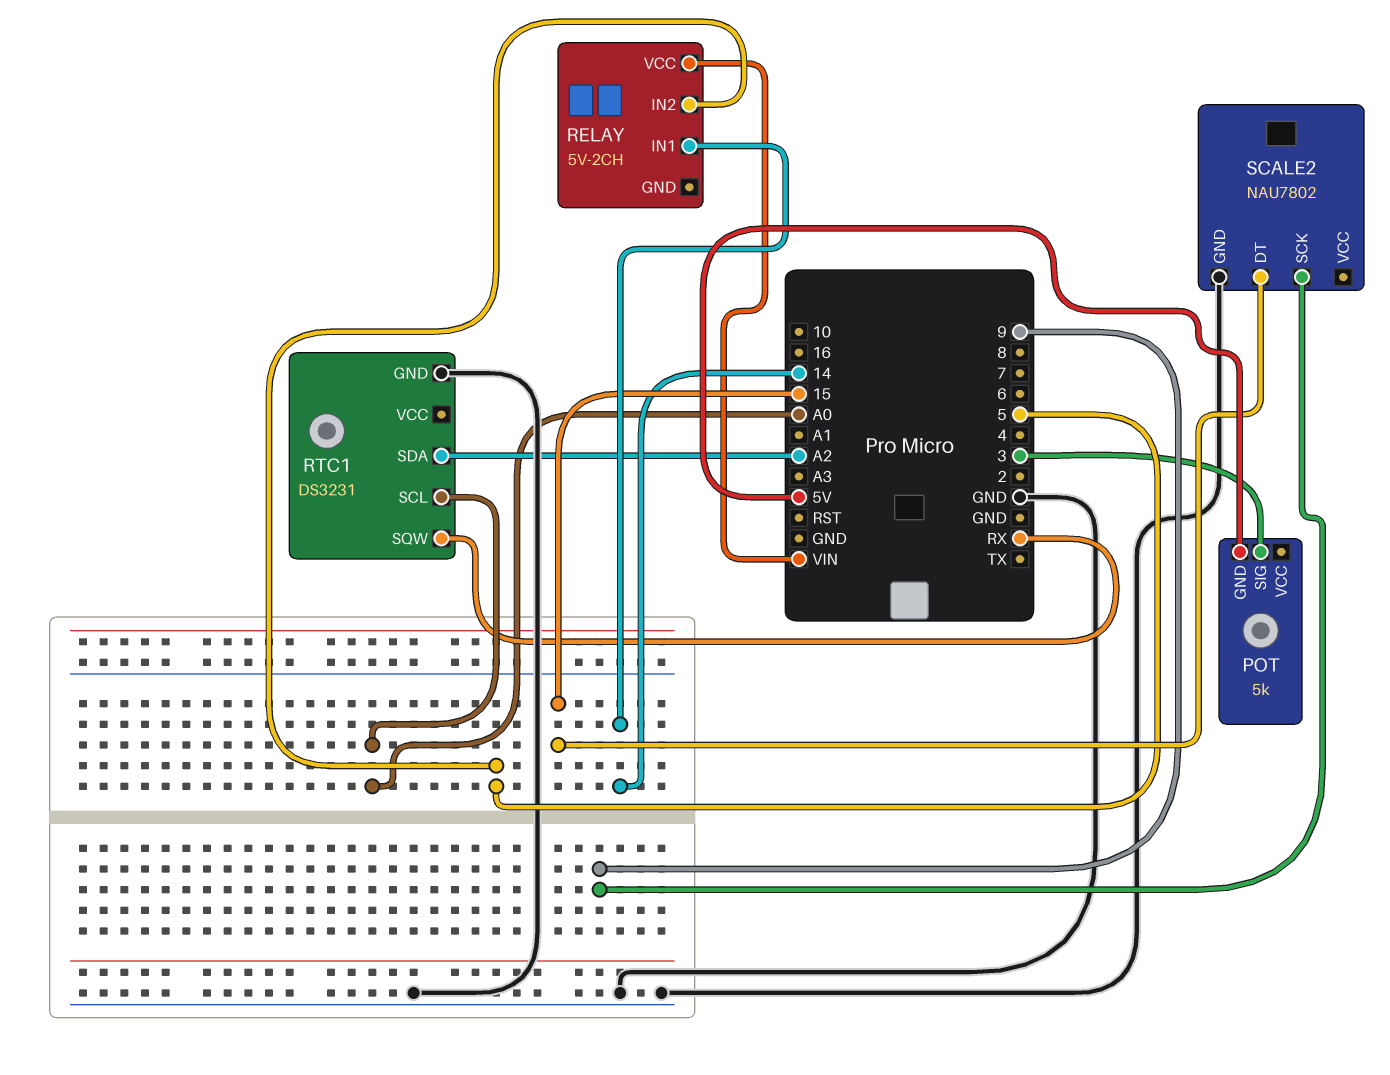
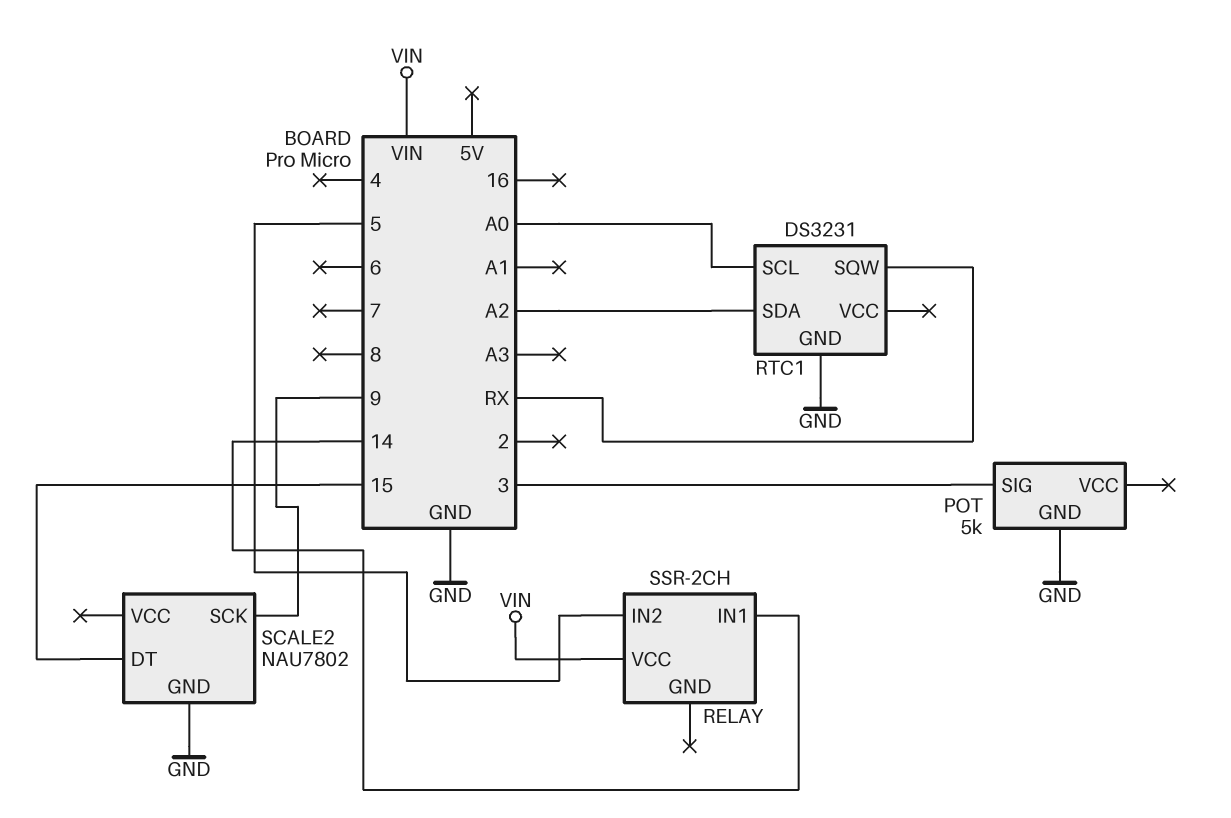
POT pin GND: 5V -> GND
RELAY: 5V-2CH -> SSR-2CH

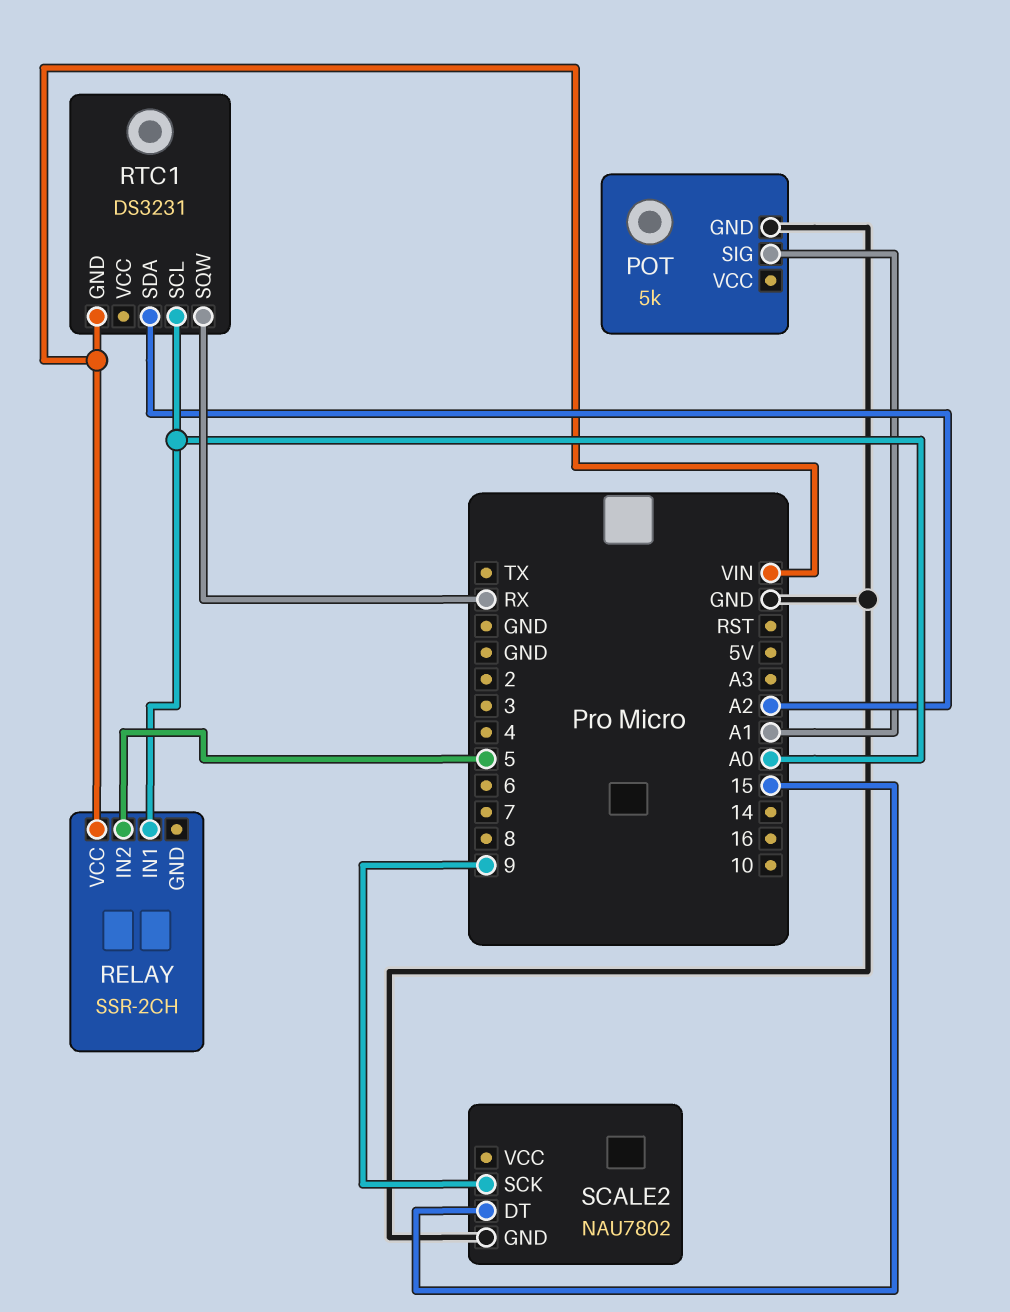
POT pin SIG: 3 -> A1
RELAY pin IN1: 14 -> A0
RTC1 pin GND: GND -> VIN

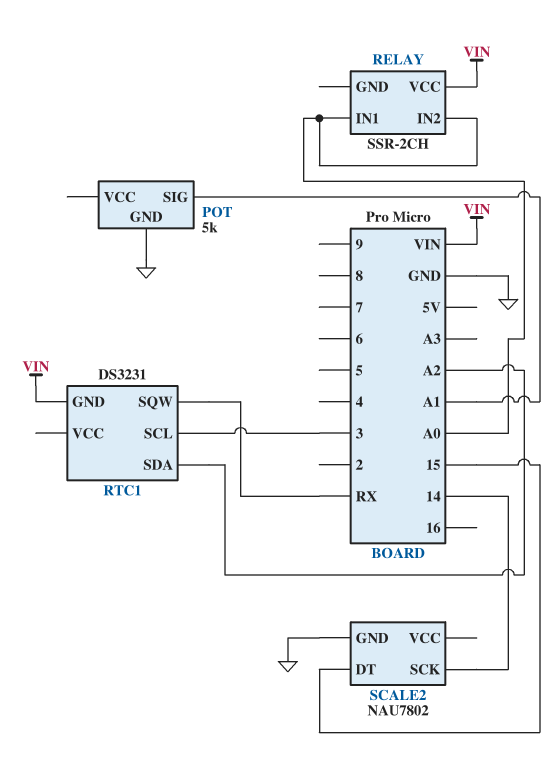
RELAY pin IN2: 5 -> A0
RTC1 pin SCL: A0 -> 3
SCALE2 pin SCK: 9 -> 14

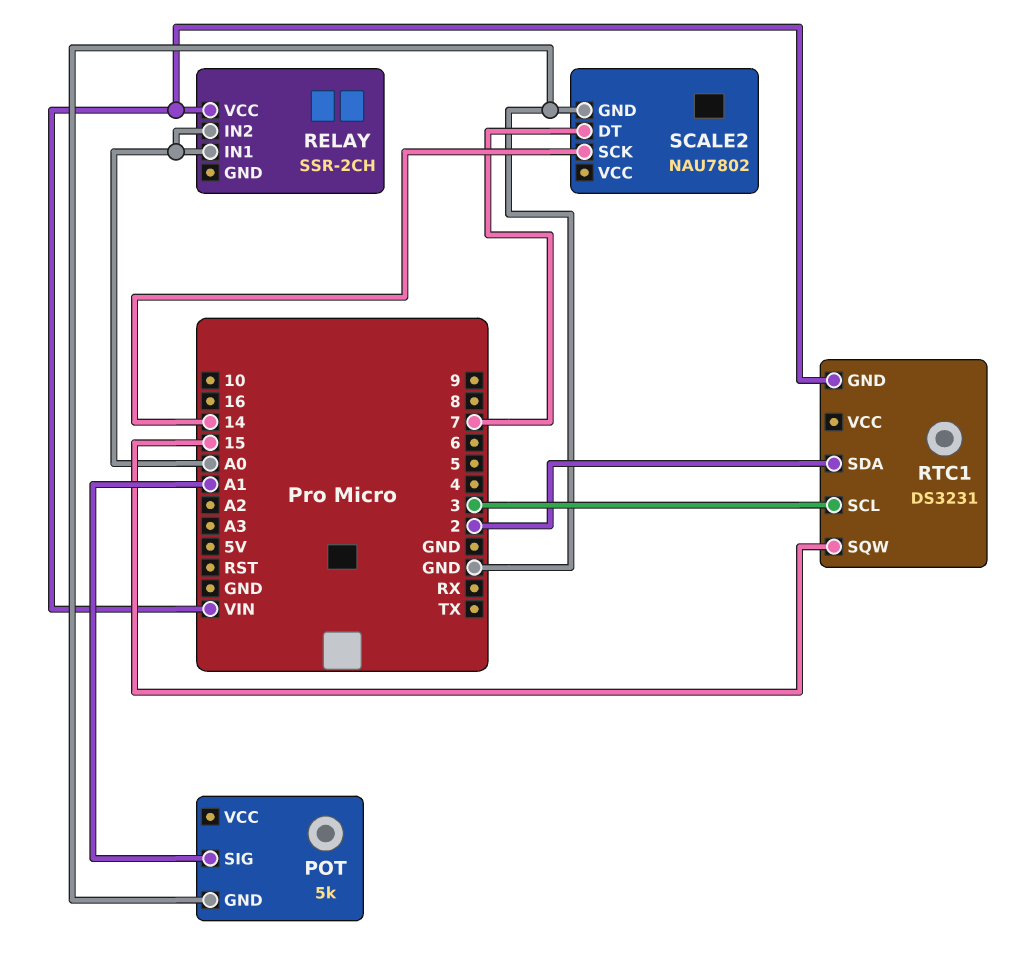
RTC1 pin SDA: A2 -> 2
RTC1 pin SQW: RX -> 15
SCALE2 pin DT: 15 -> 7

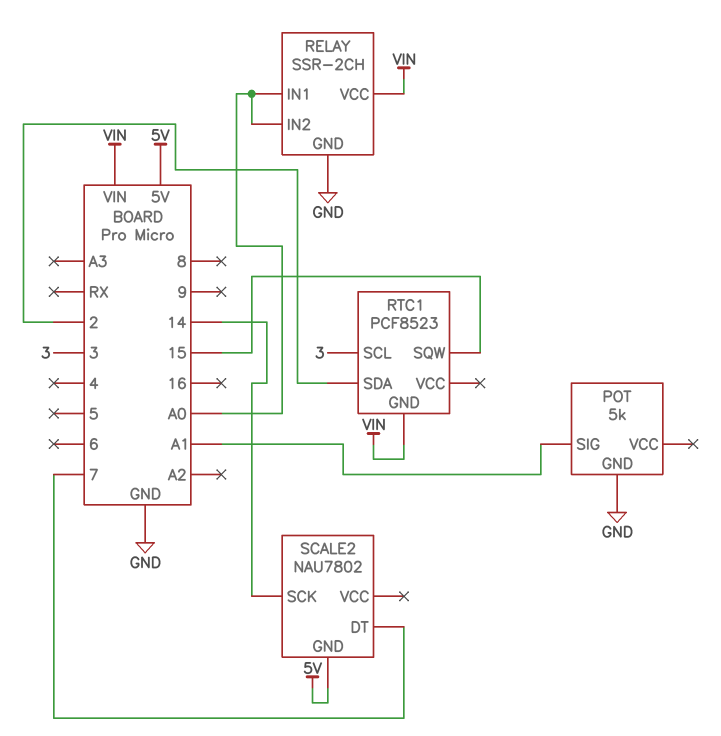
RELAY pin GND: none -> GND
RTC1: DS3231 -> PCF8523
SCALE2 pin GND: GND -> 5V

